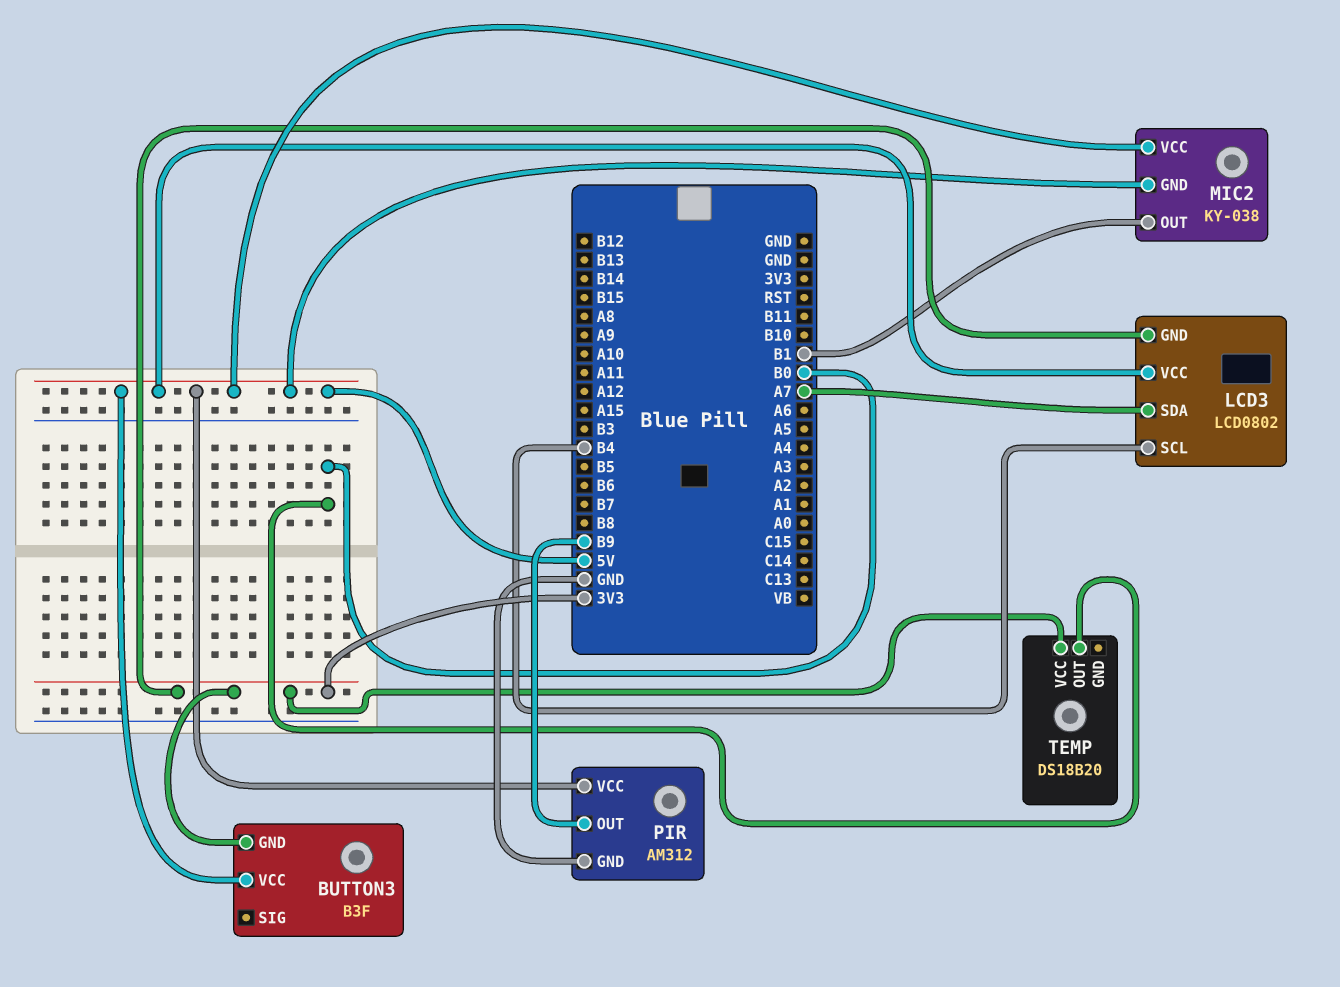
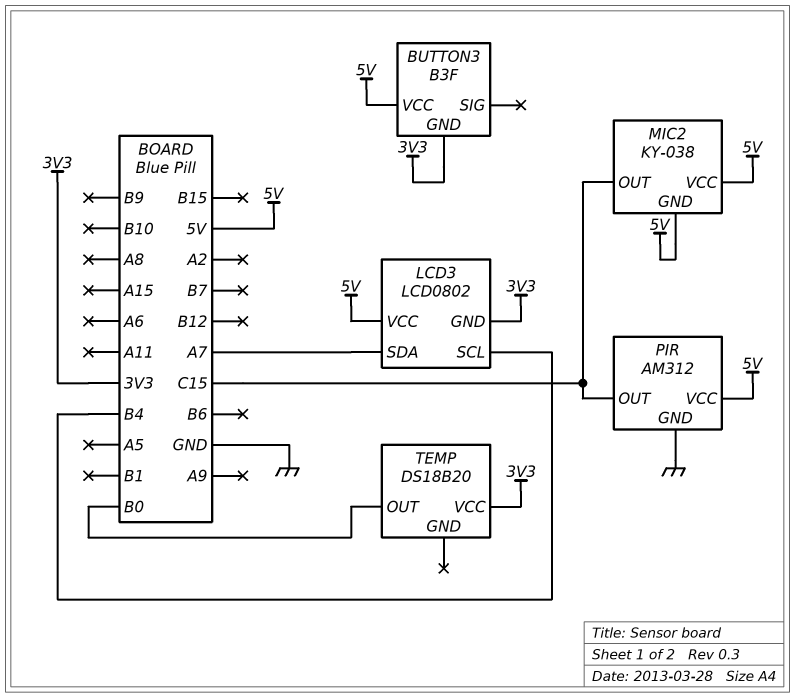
MIC2 pin OUT: B1 -> C15
PIR pin OUT: B9 -> C15

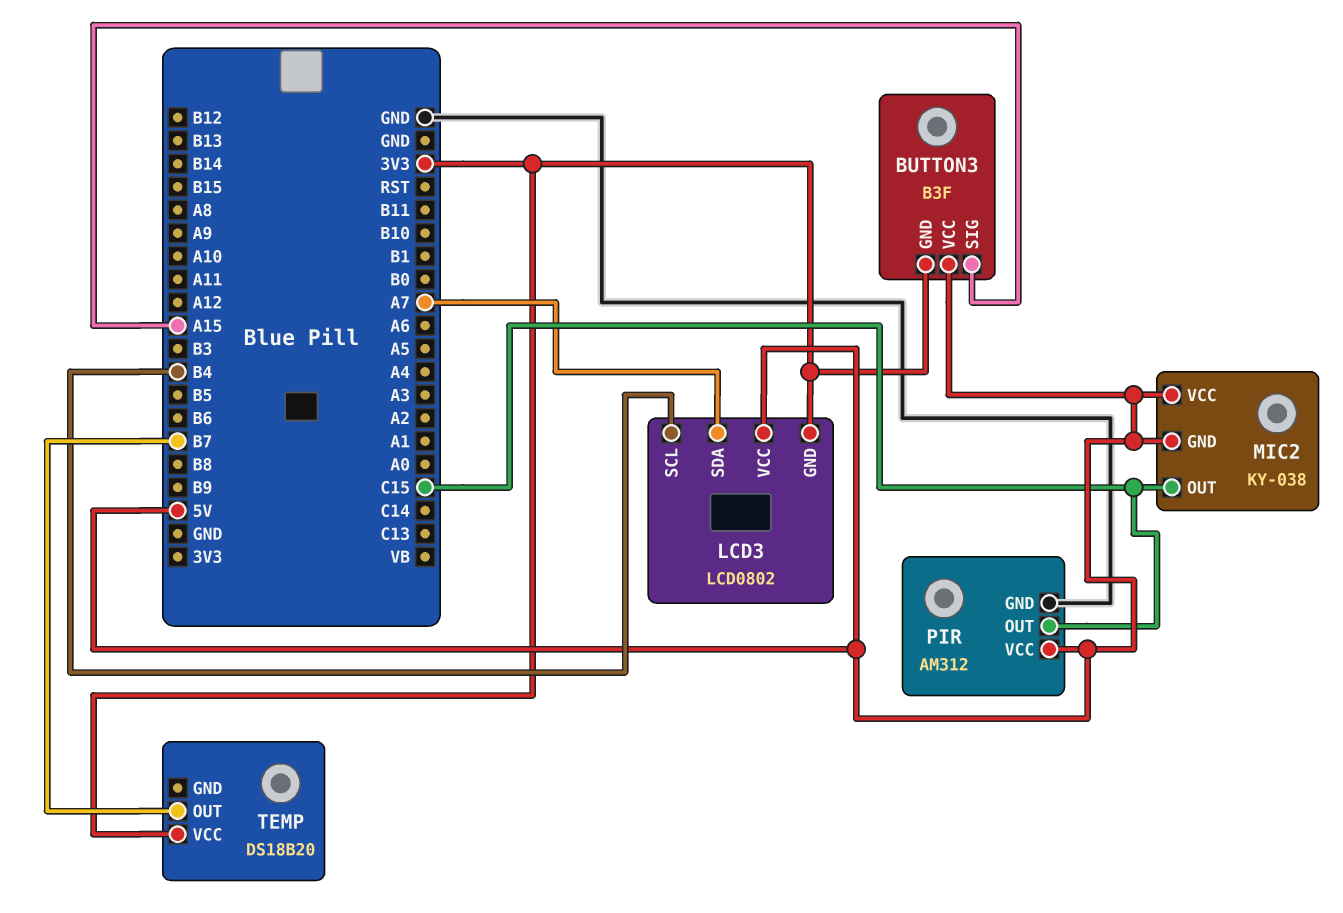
BUTTON3 pin SIG: none -> A15
TEMP pin OUT: B0 -> B7

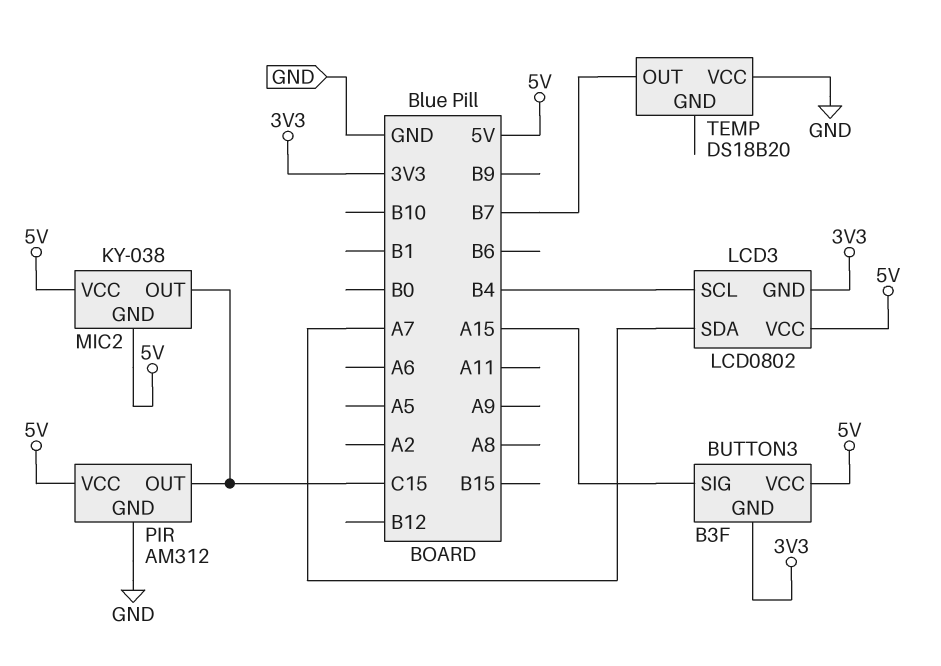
TEMP pin VCC: 3V3 -> GND

